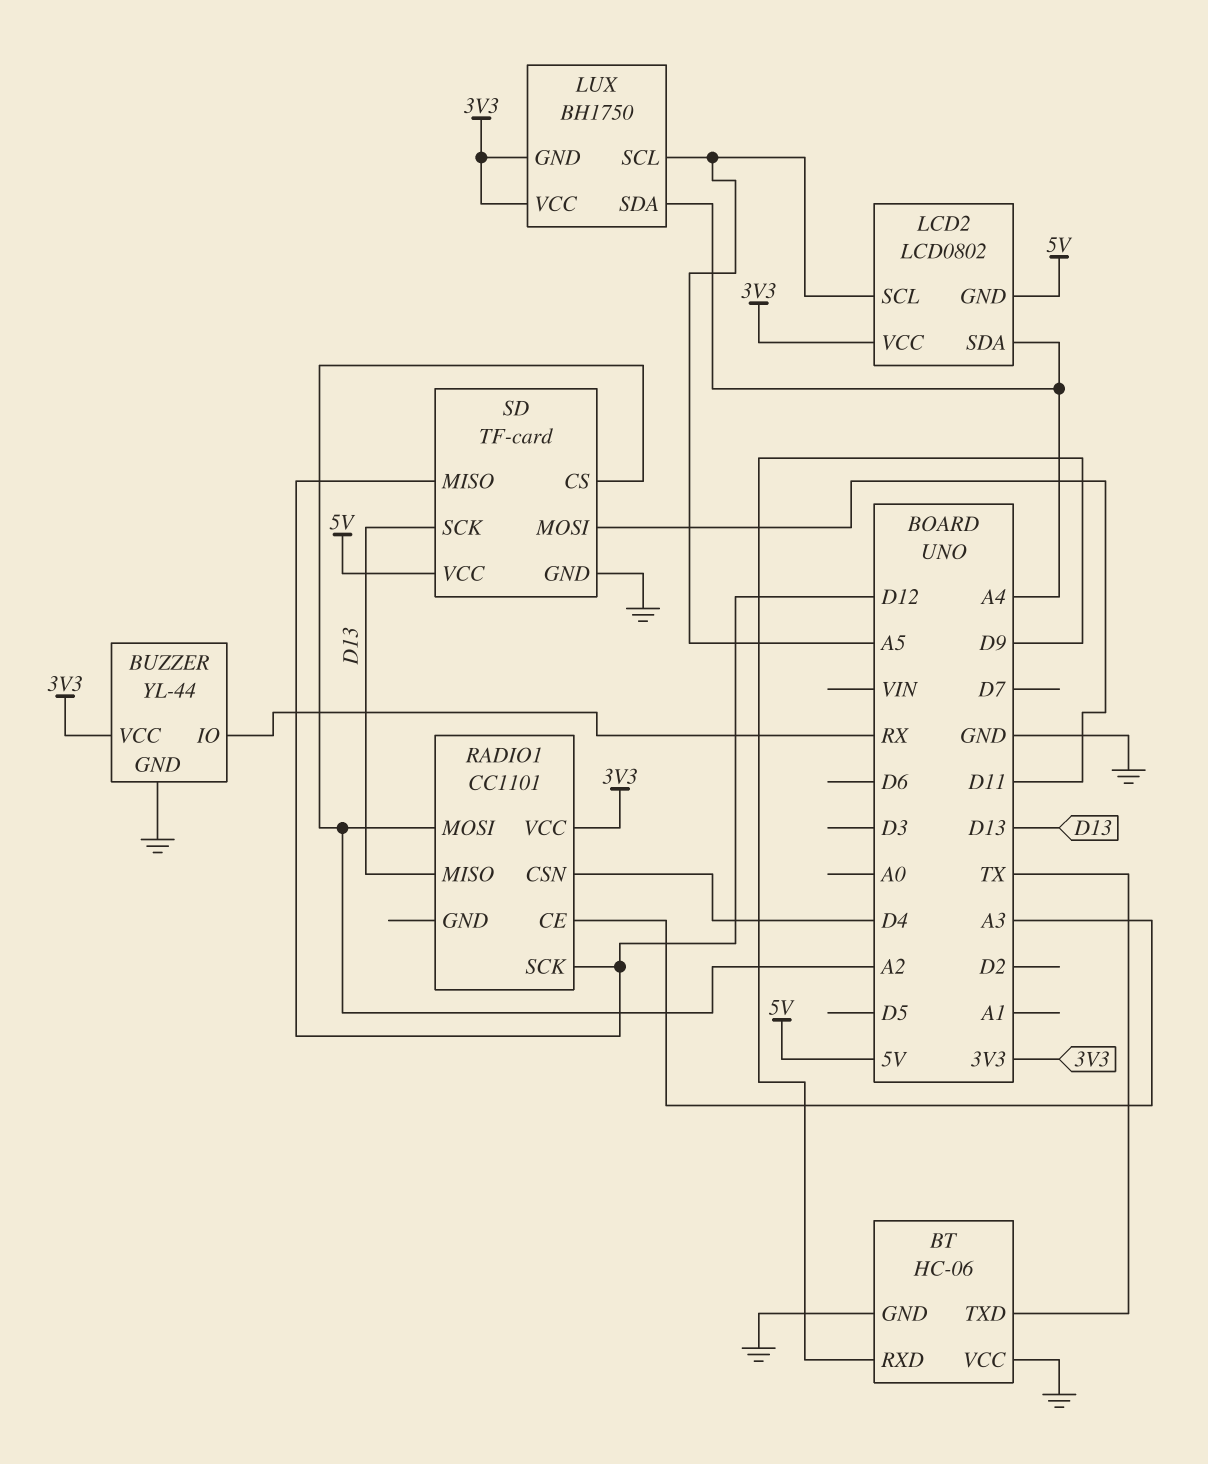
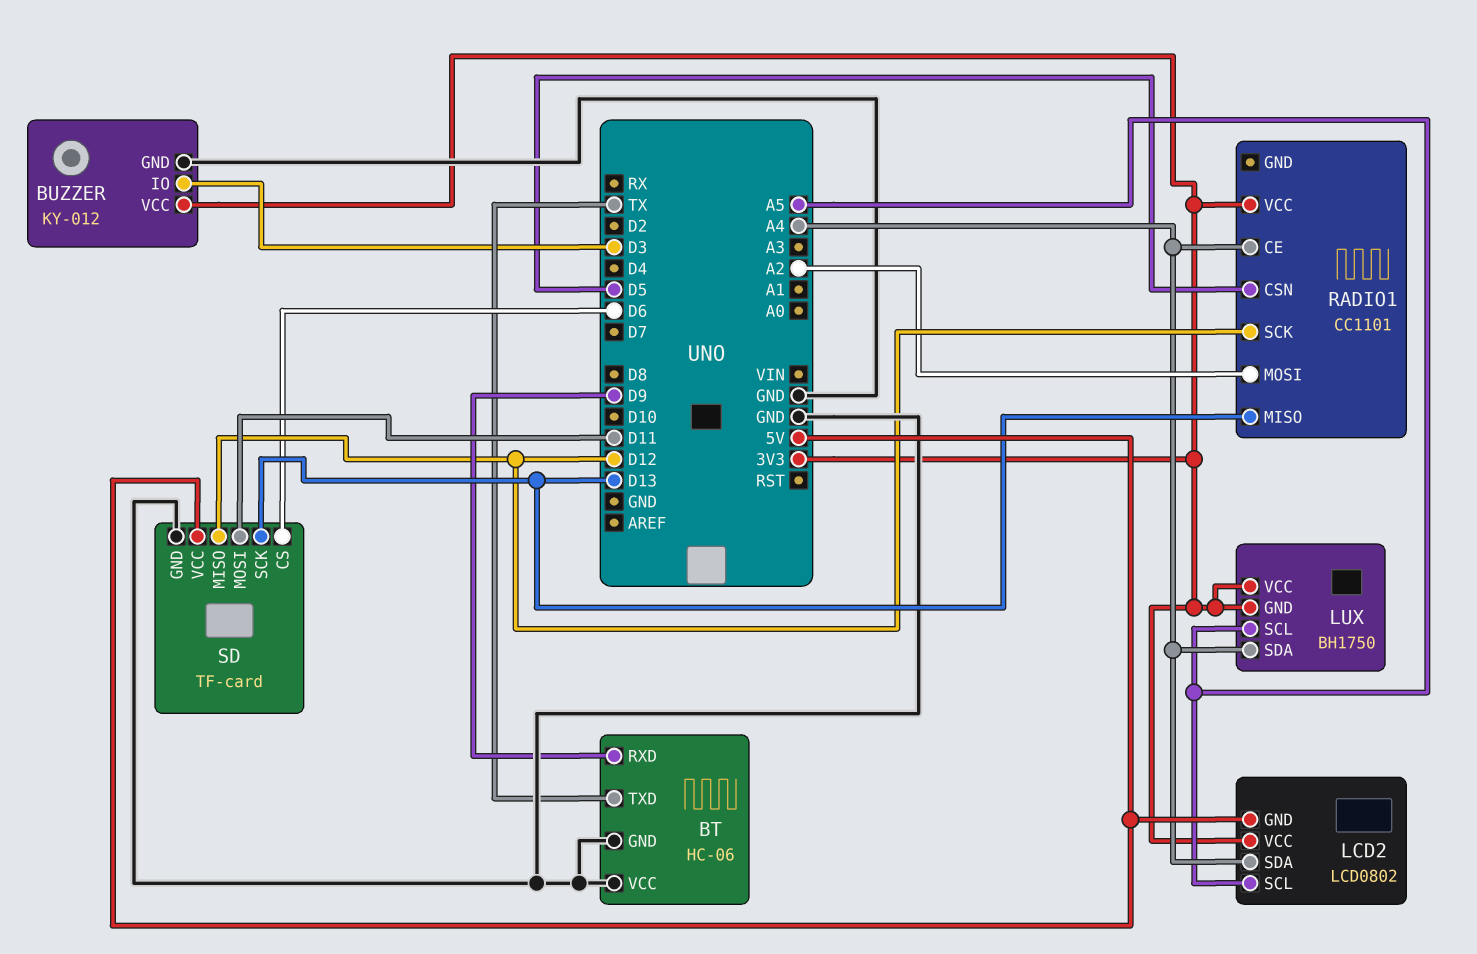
BUZZER: YL-44 -> KY-012
BUZZER pin IO: RX -> D3
RADIO1 pin CE: A3 -> A4
RADIO1 pin CSN: D4 -> D5
SD pin CS: A2 -> D6

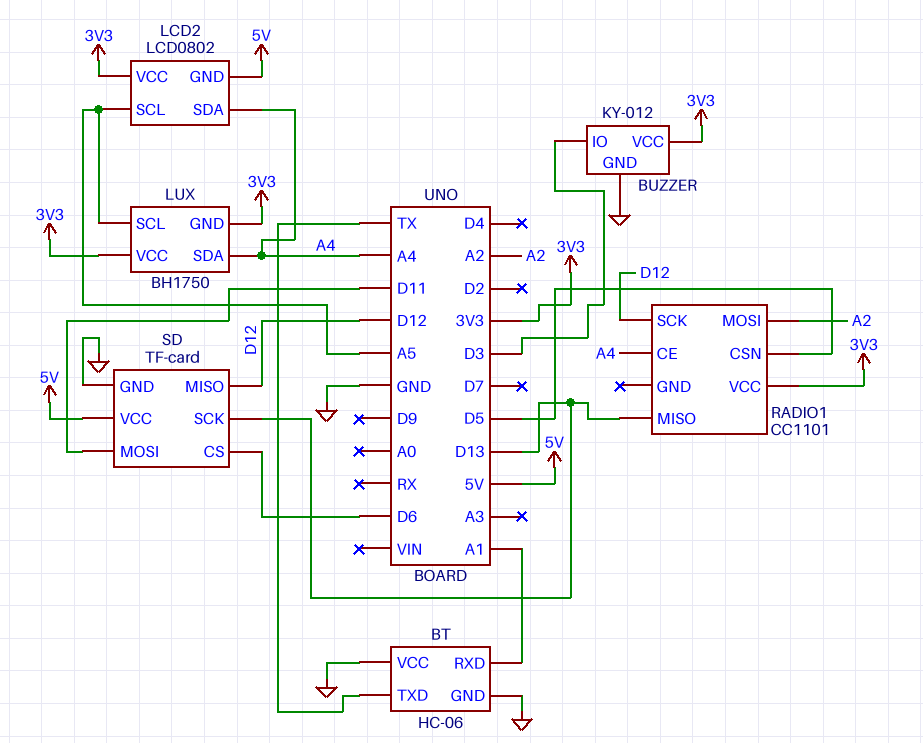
BT pin RXD: D9 -> A1

